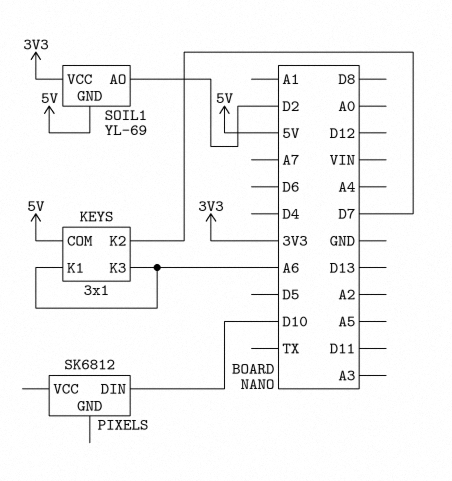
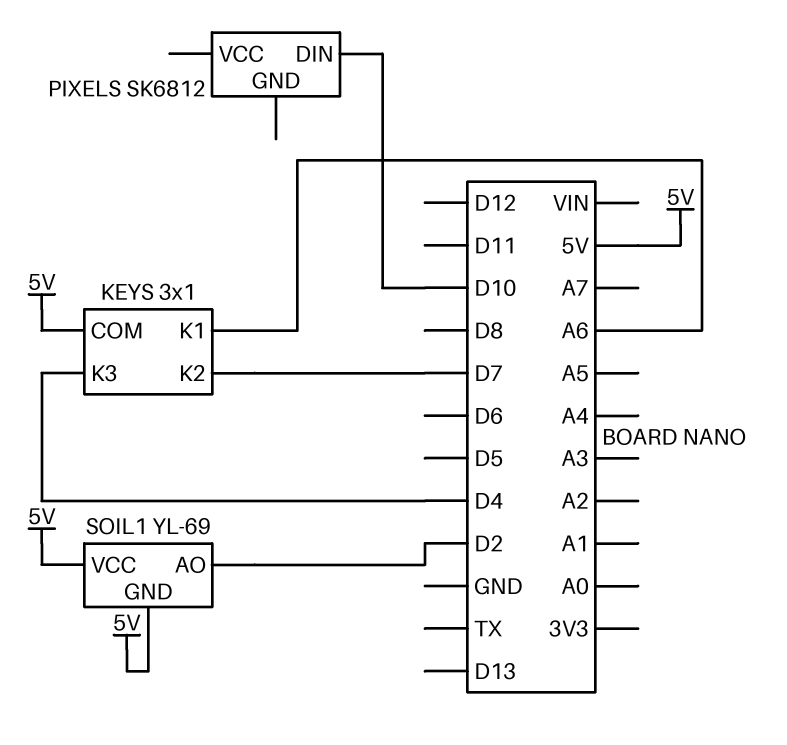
KEYS pin K3: A6 -> D4
SOIL1 pin VCC: 3V3 -> 5V

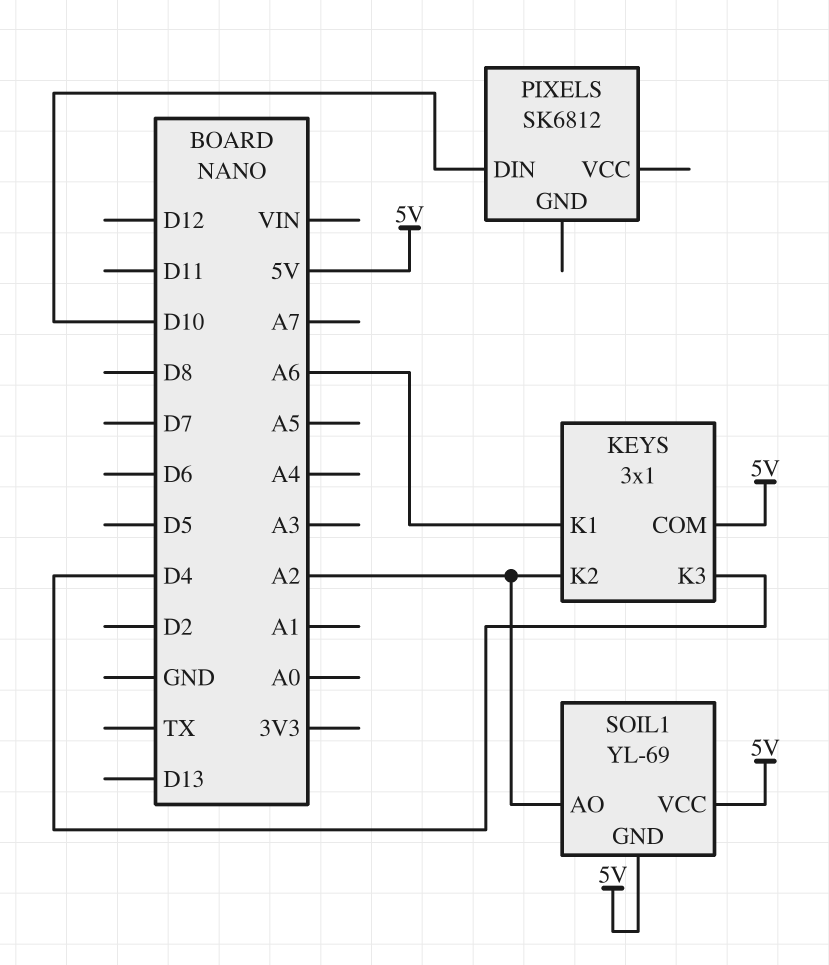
KEYS pin K2: D7 -> A2
SOIL1 pin AO: D2 -> A2

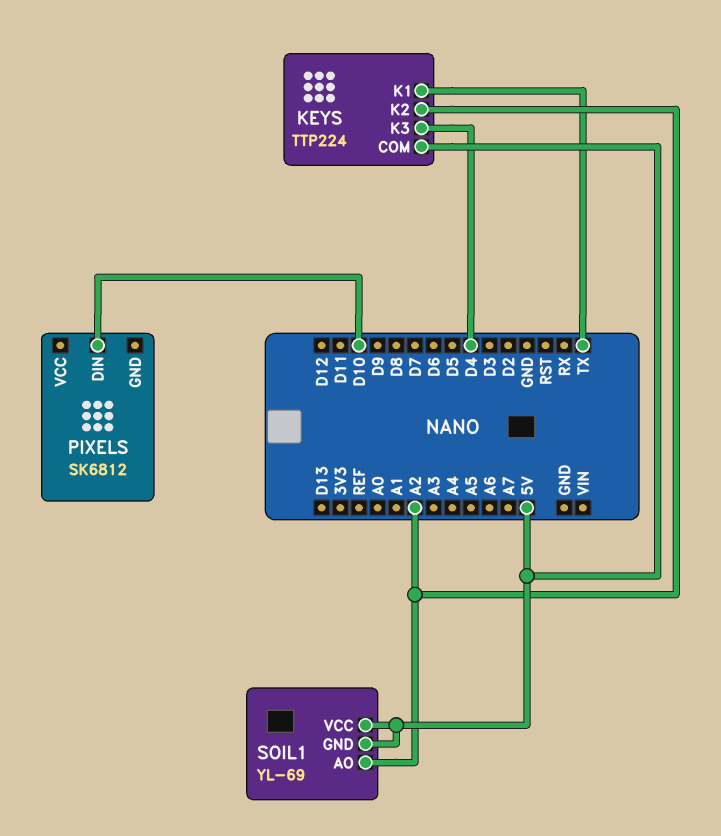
KEYS: 3x1 -> TTP224
KEYS pin K1: A6 -> TX

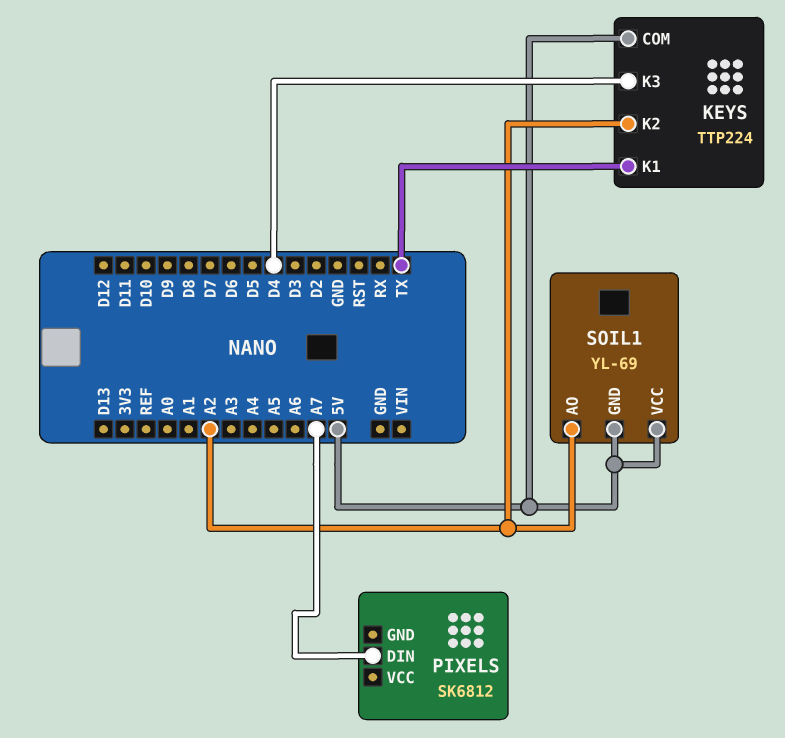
PIXELS pin DIN: D10 -> A7

